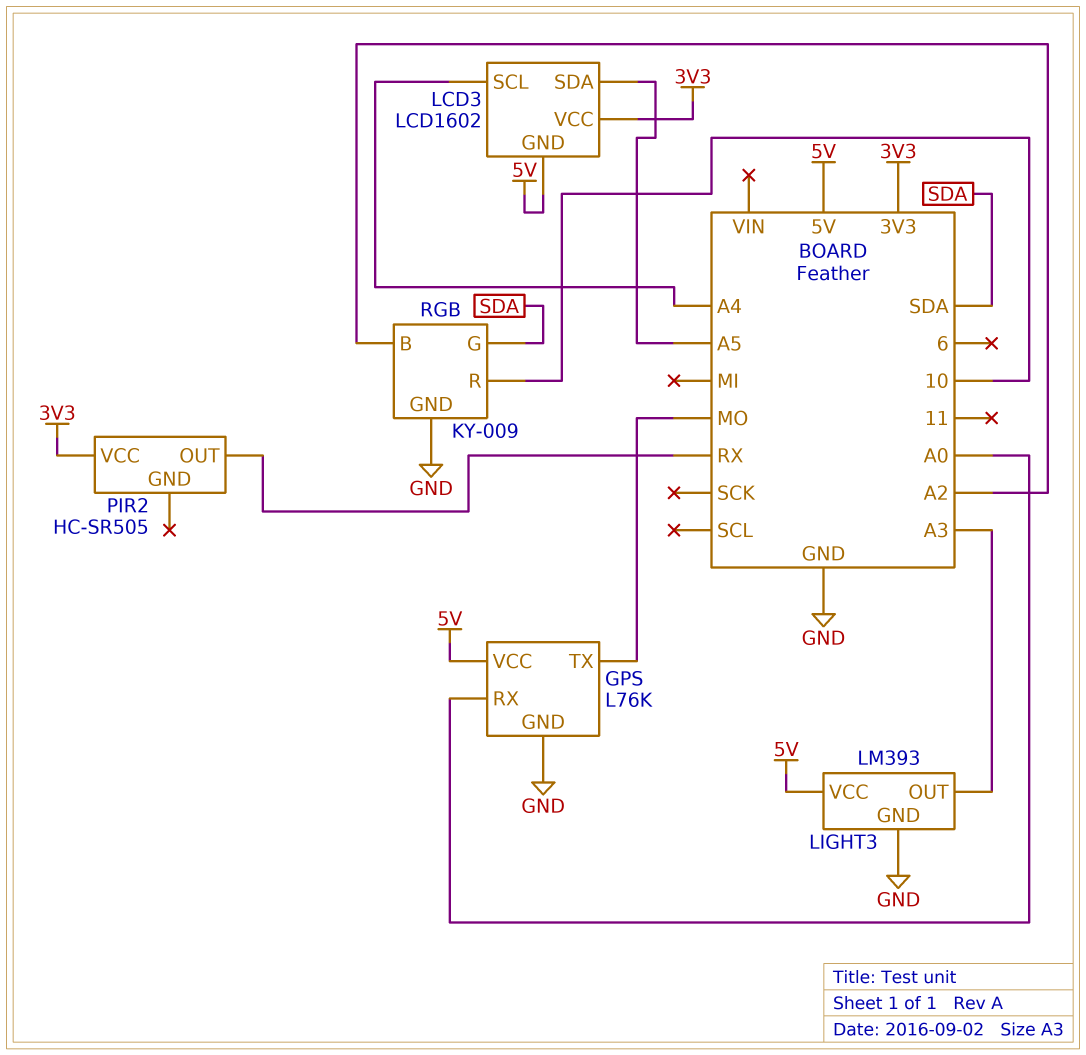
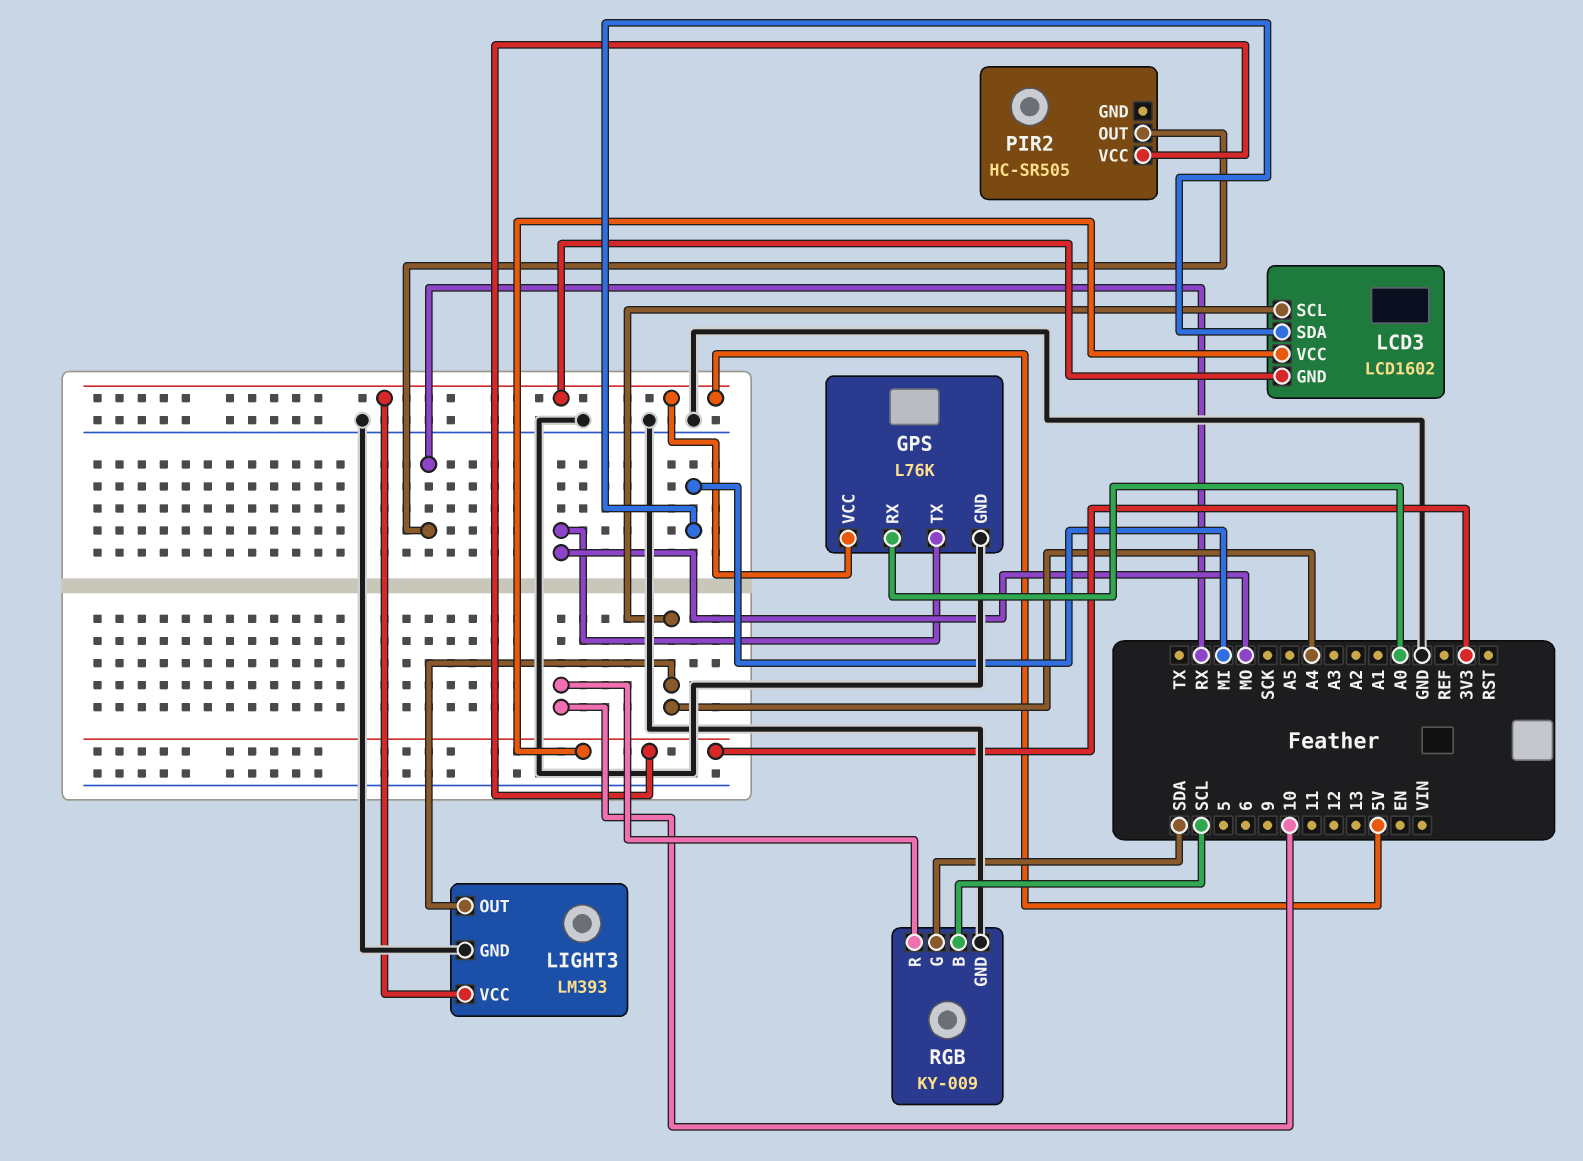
LCD3 pin SDA: A5 -> MI
LIGHT3 pin OUT: A3 -> A4
RGB pin B: A2 -> SCL

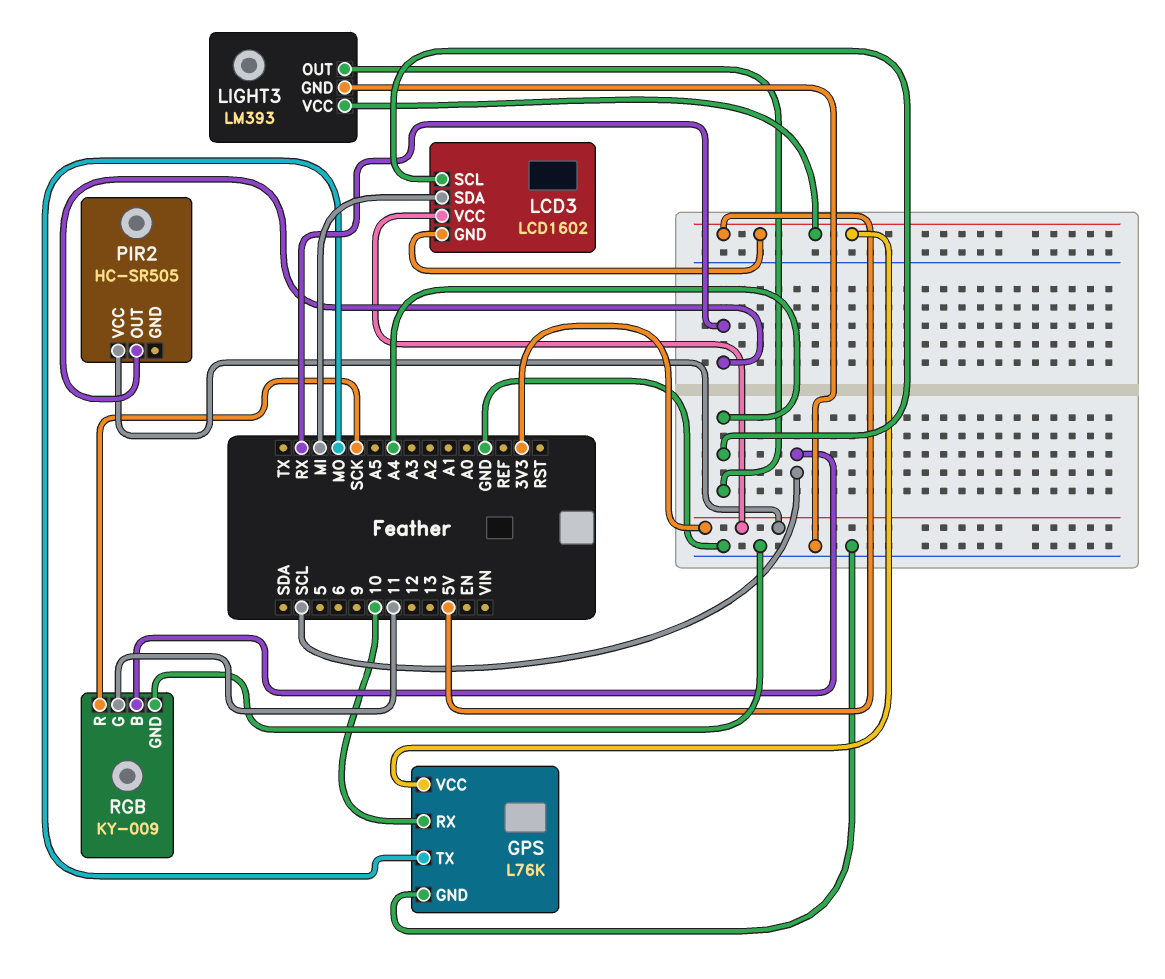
GPS pin RX: A0 -> 10
RGB pin G: SDA -> 11
RGB pin R: 10 -> SCK

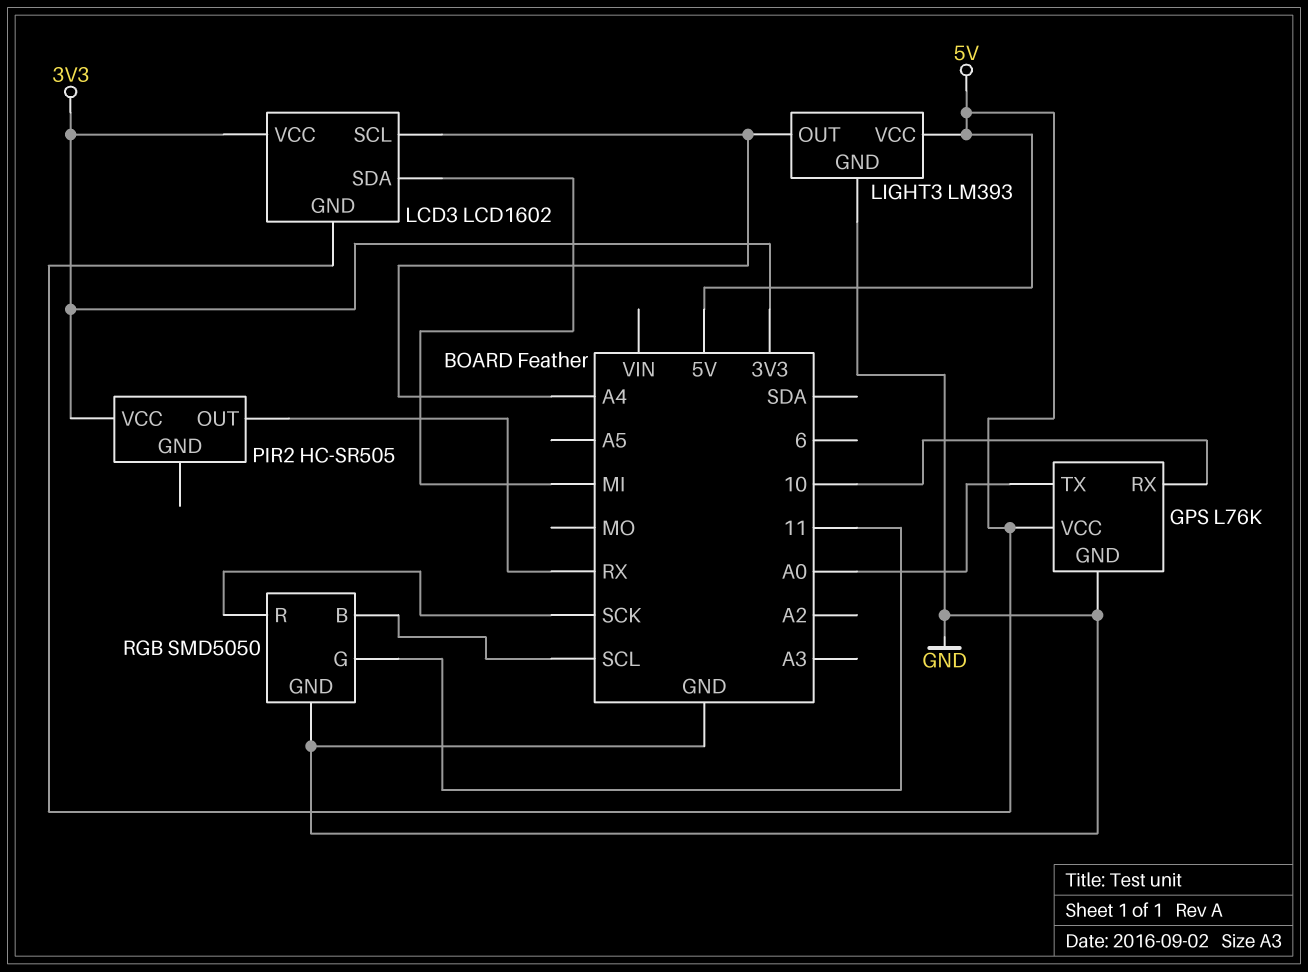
GPS pin TX: MO -> A0
RGB: KY-009 -> SMD5050

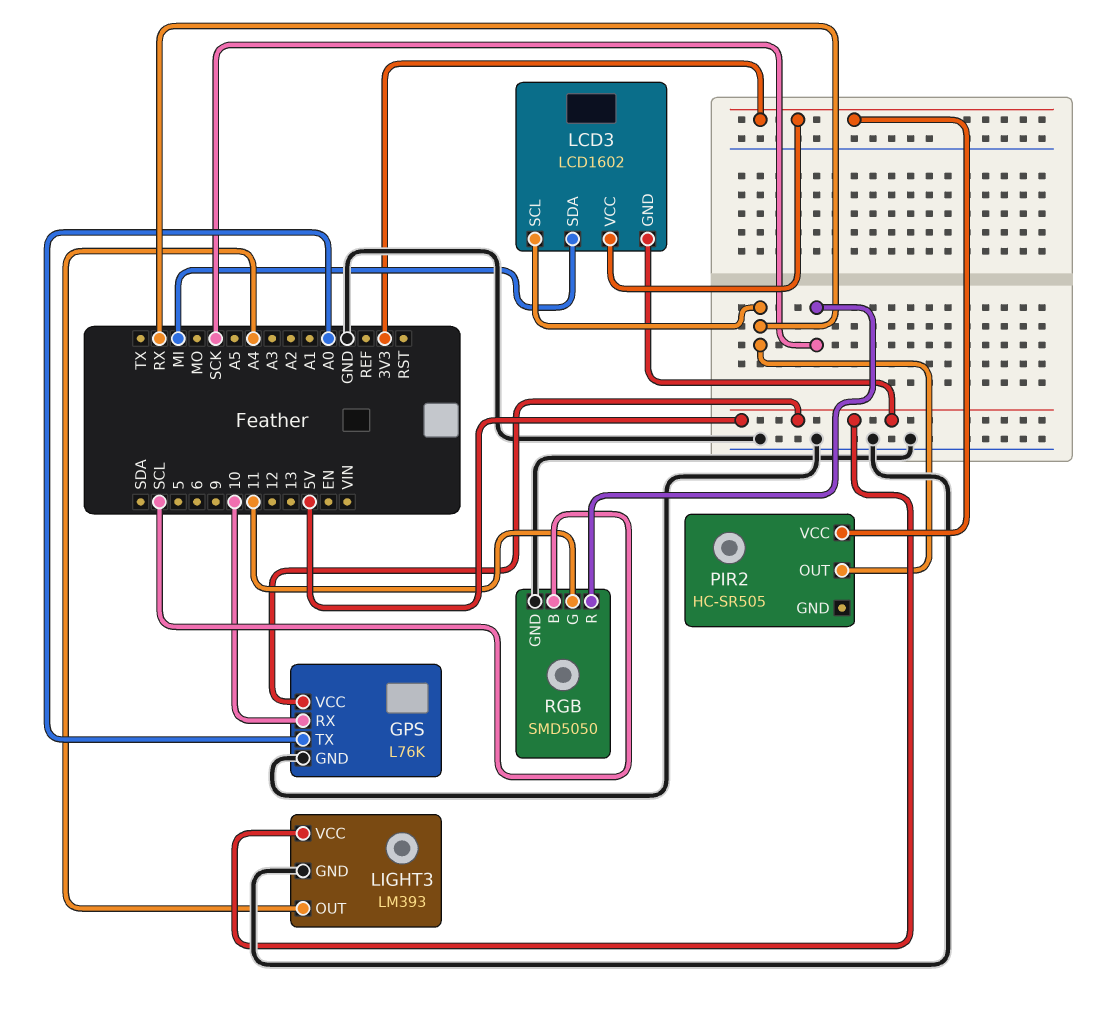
LCD3 pin SCL: A4 -> RX

